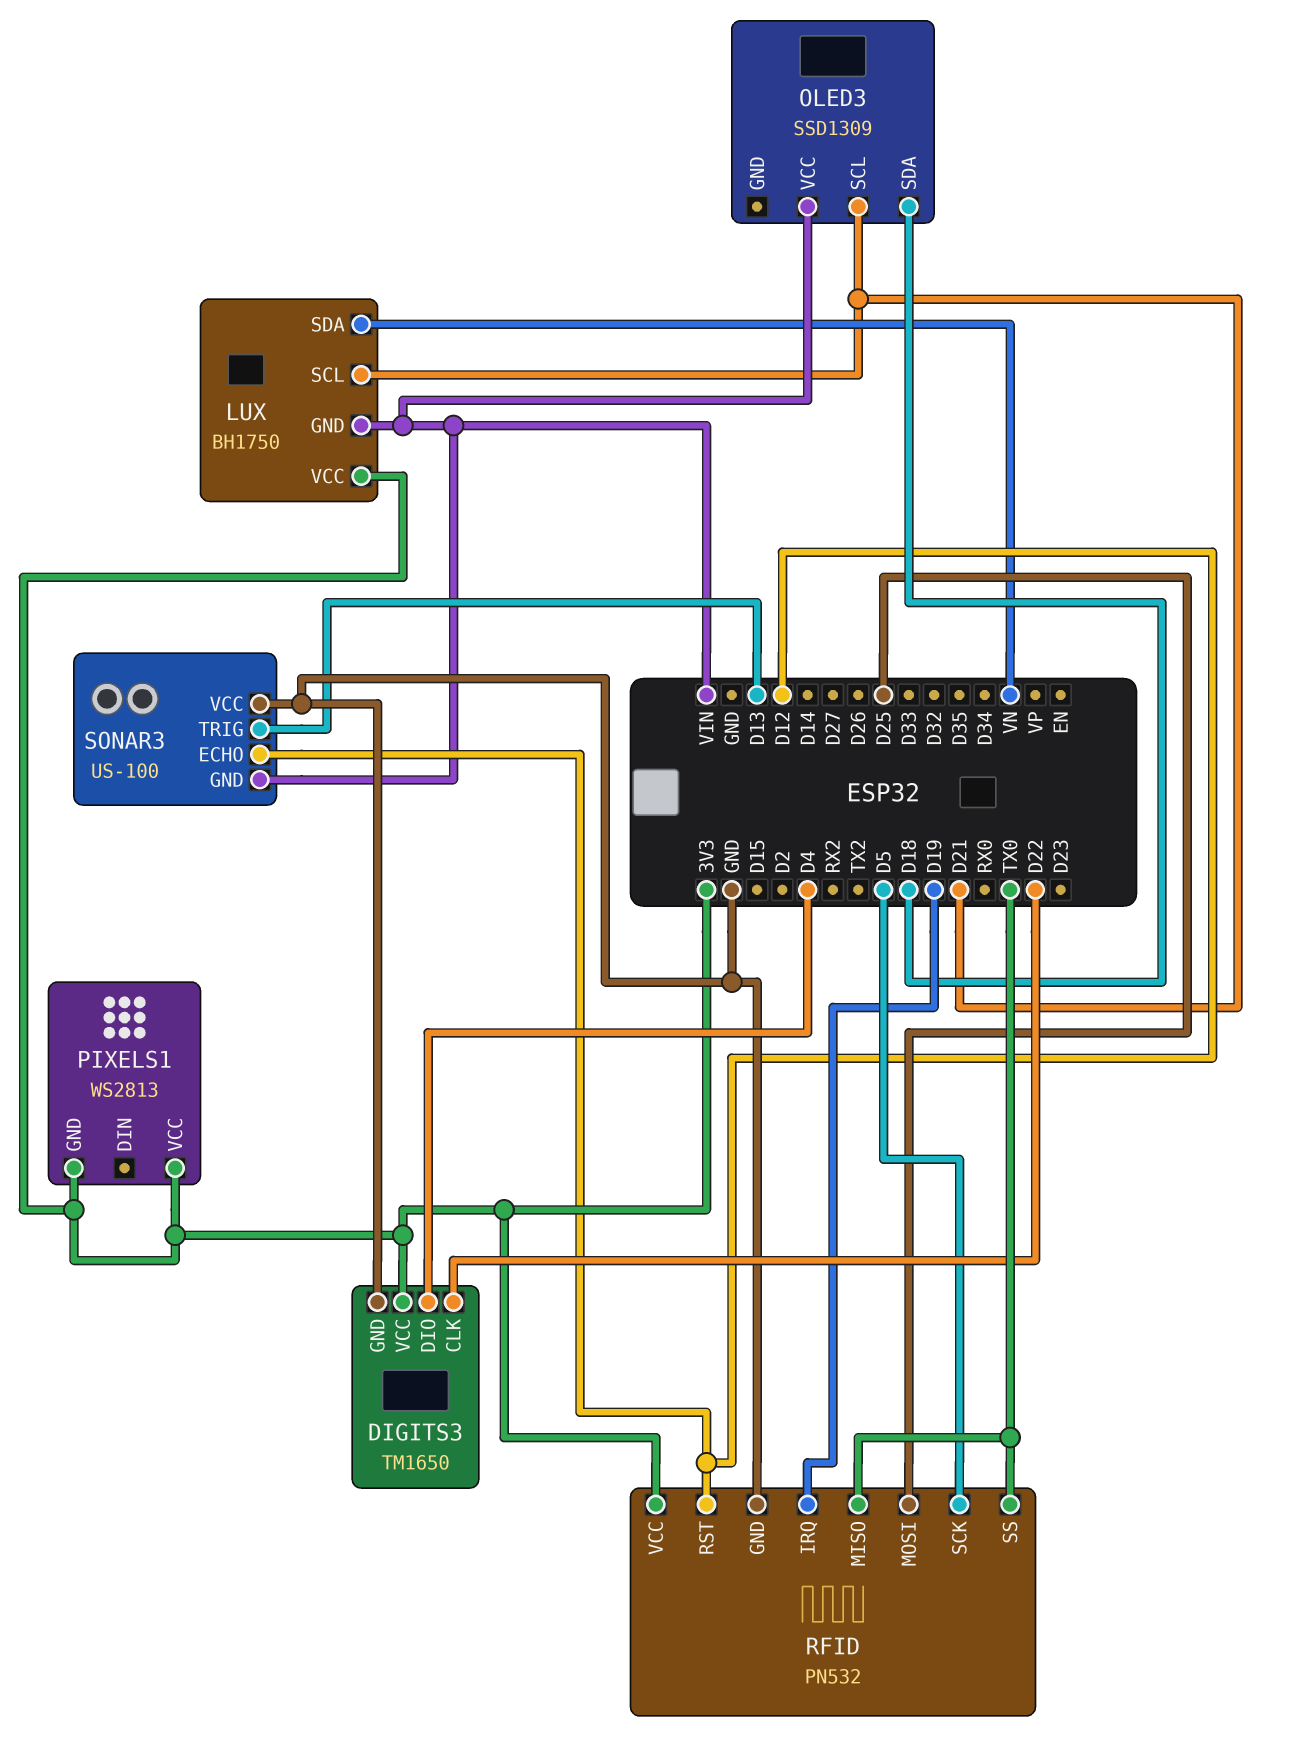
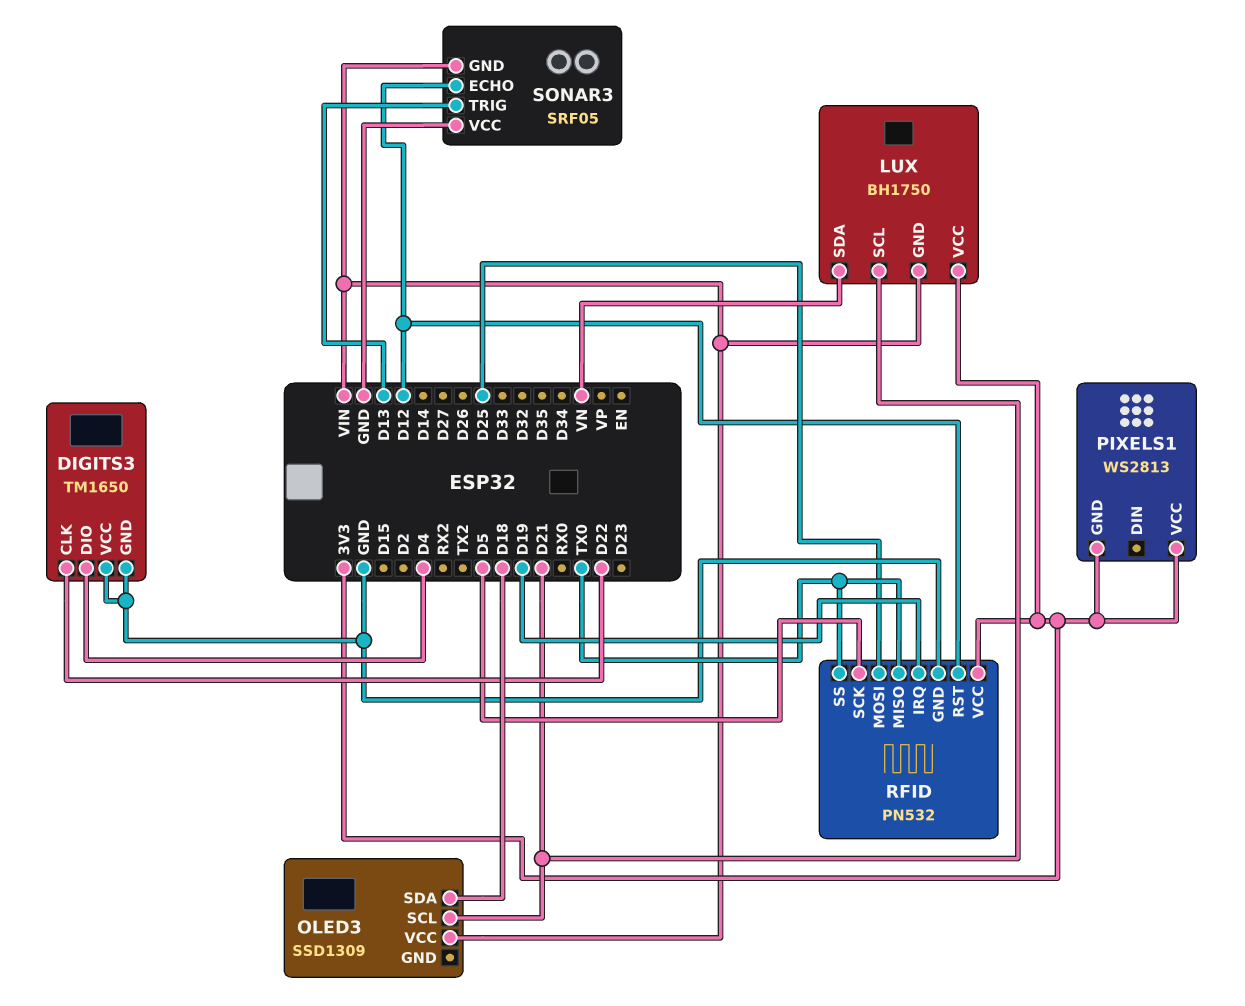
DIGITS3 pin VCC: 3V3 -> GND
SONAR3: US-100 -> SRF05

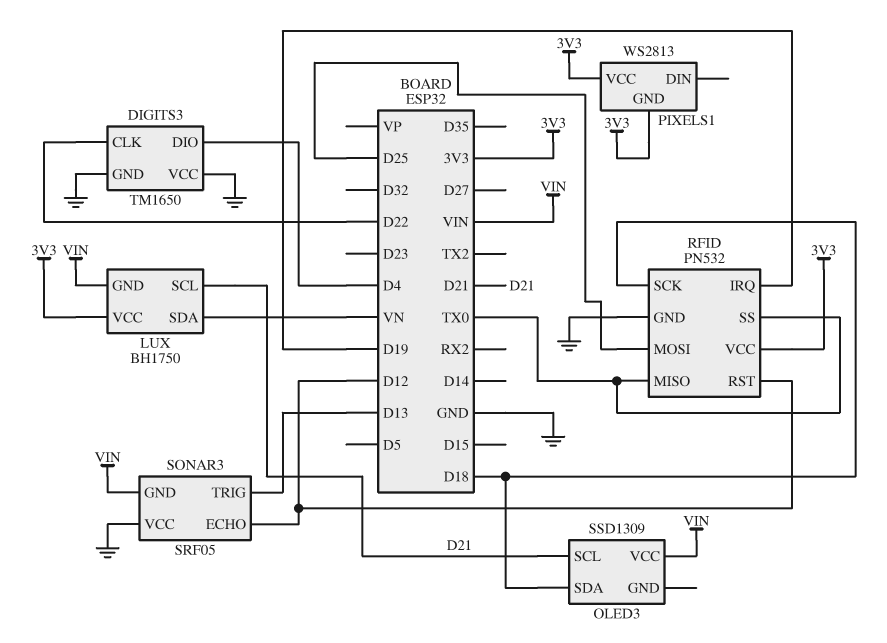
RFID pin SCK: D5 -> D18

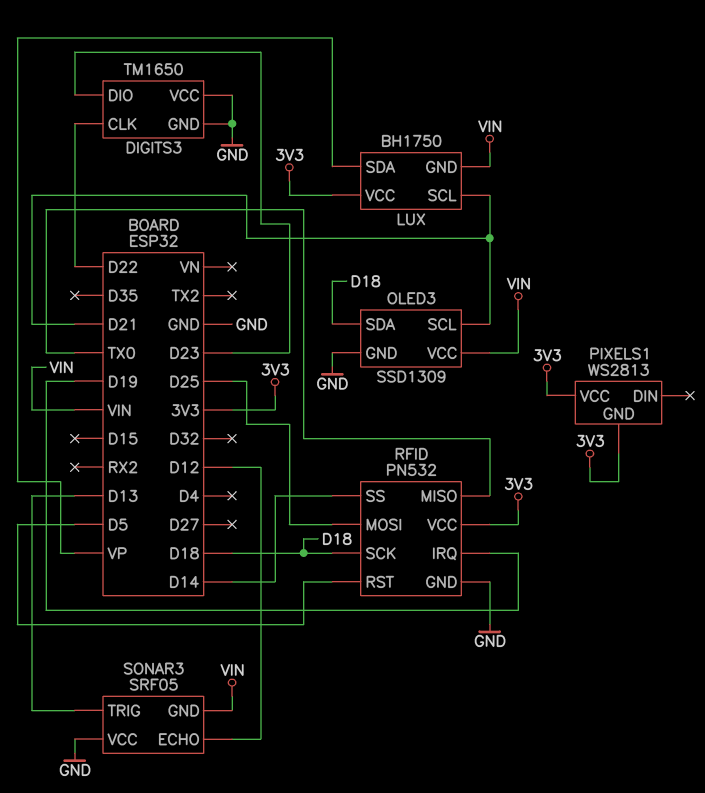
DIGITS3 pin DIO: D4 -> D23
LUX pin SDA: VN -> VP
OLED3 pin GND: none -> GND
RFID pin RST: D12 -> D5
RFID pin SS: TX0 -> D14

